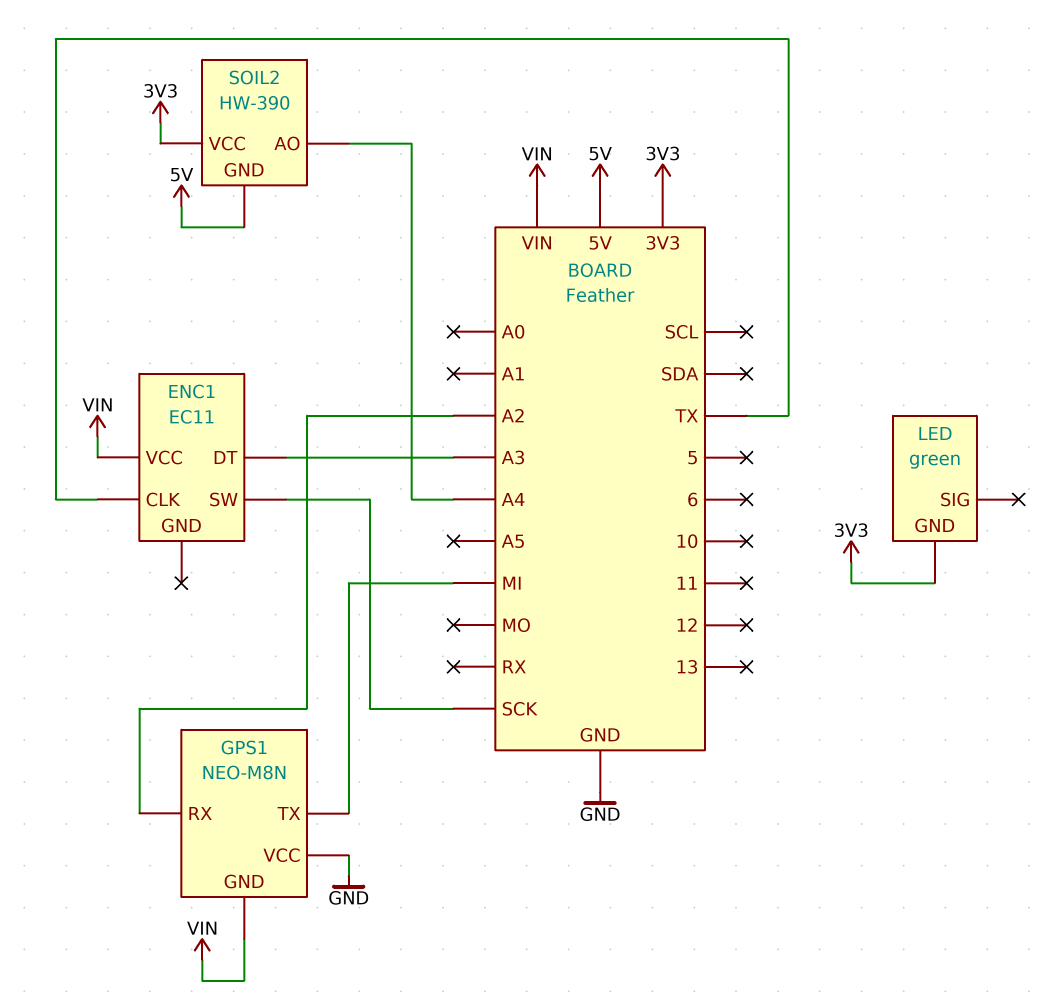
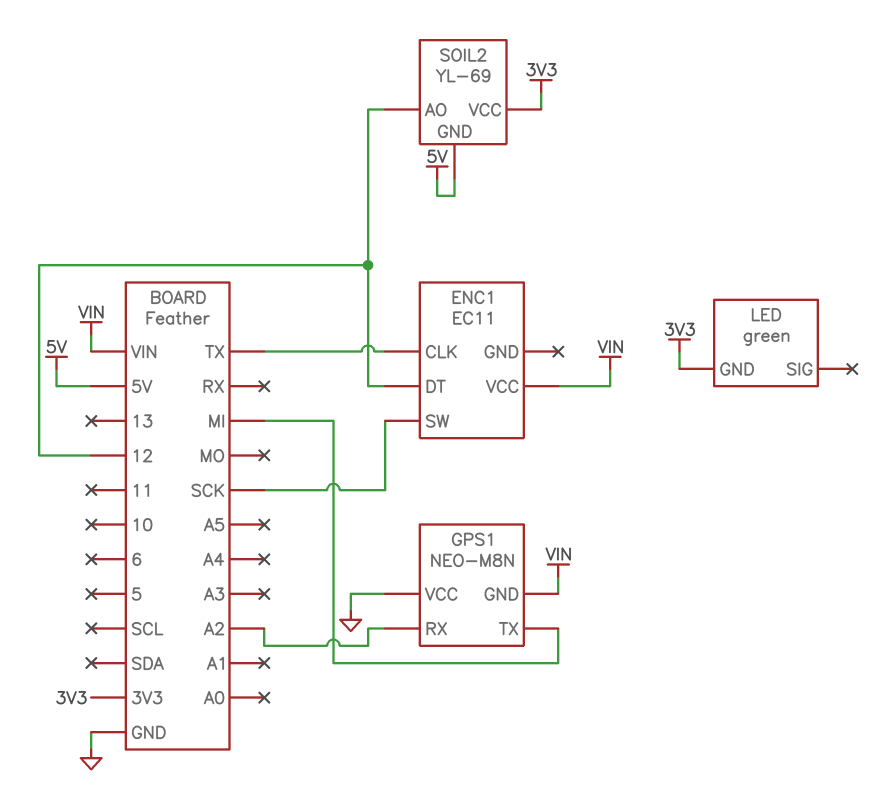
ENC1 pin DT: A3 -> 12
SOIL2: HW-390 -> YL-69
SOIL2 pin AO: A4 -> 12

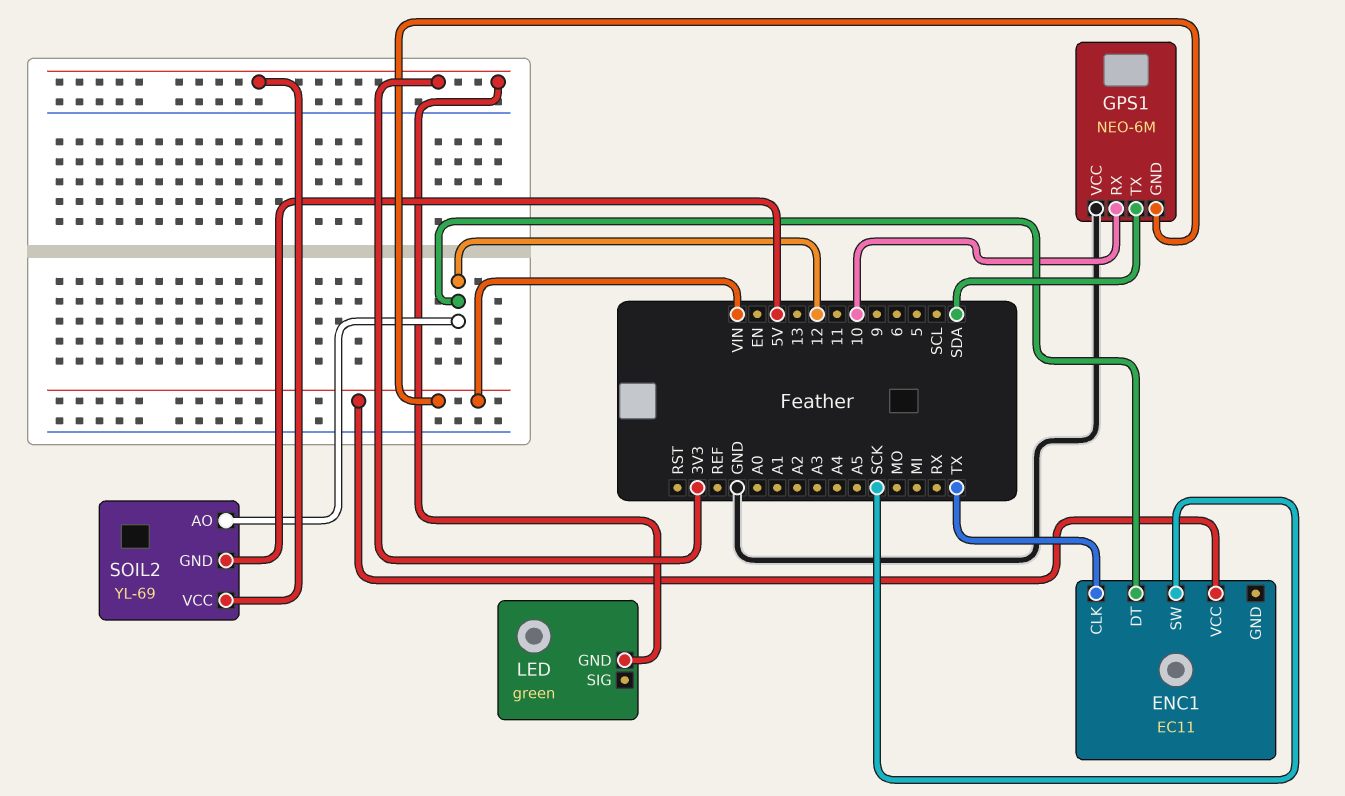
GPS1: NEO-M8N -> NEO-6M
GPS1 pin RX: A2 -> 10
GPS1 pin TX: MI -> SDA

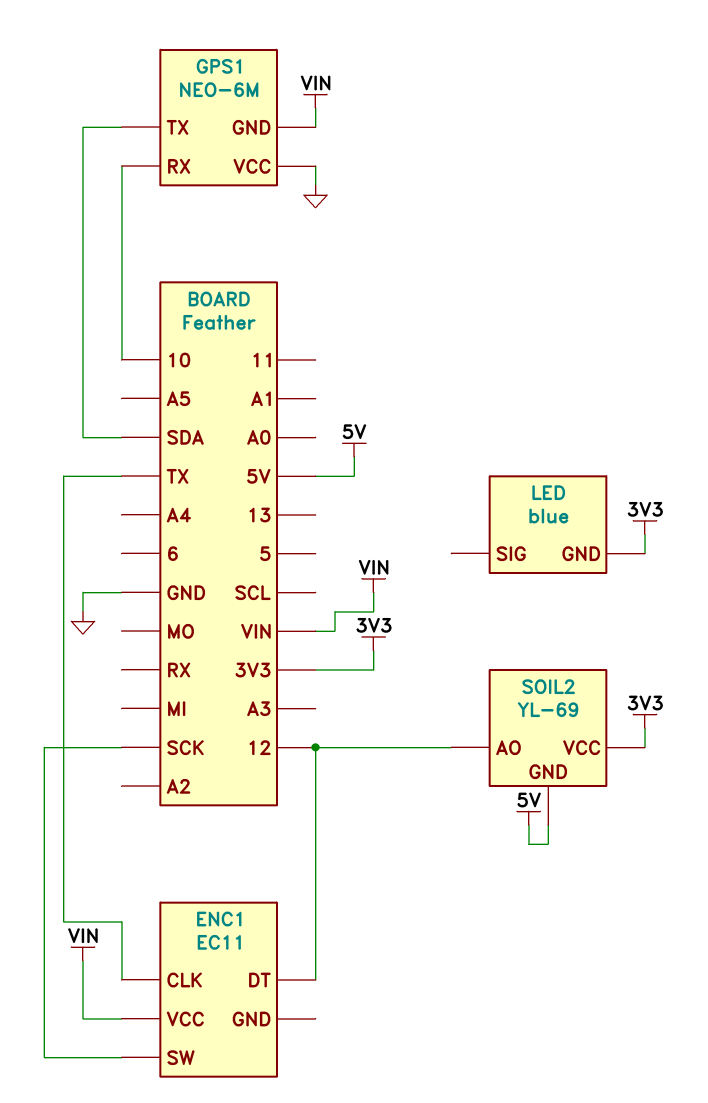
LED: green -> blue

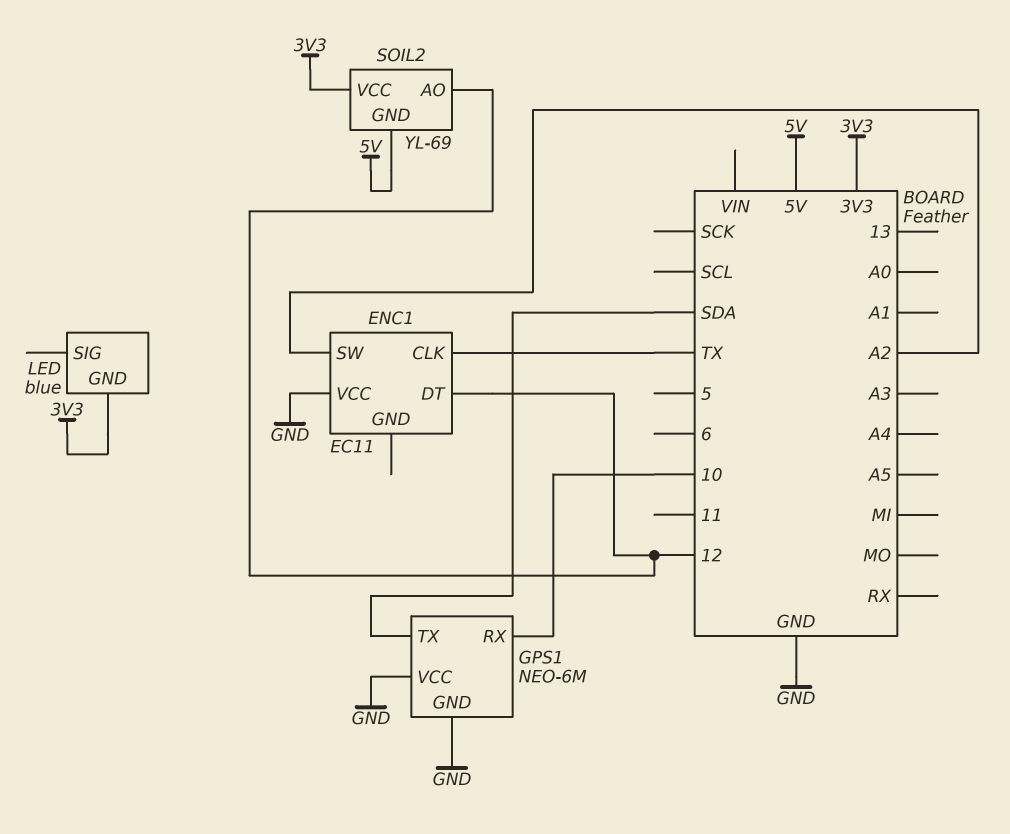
ENC1 pin SW: SCK -> A2
ENC1 pin VCC: VIN -> GND
GPS1 pin GND: VIN -> GND

